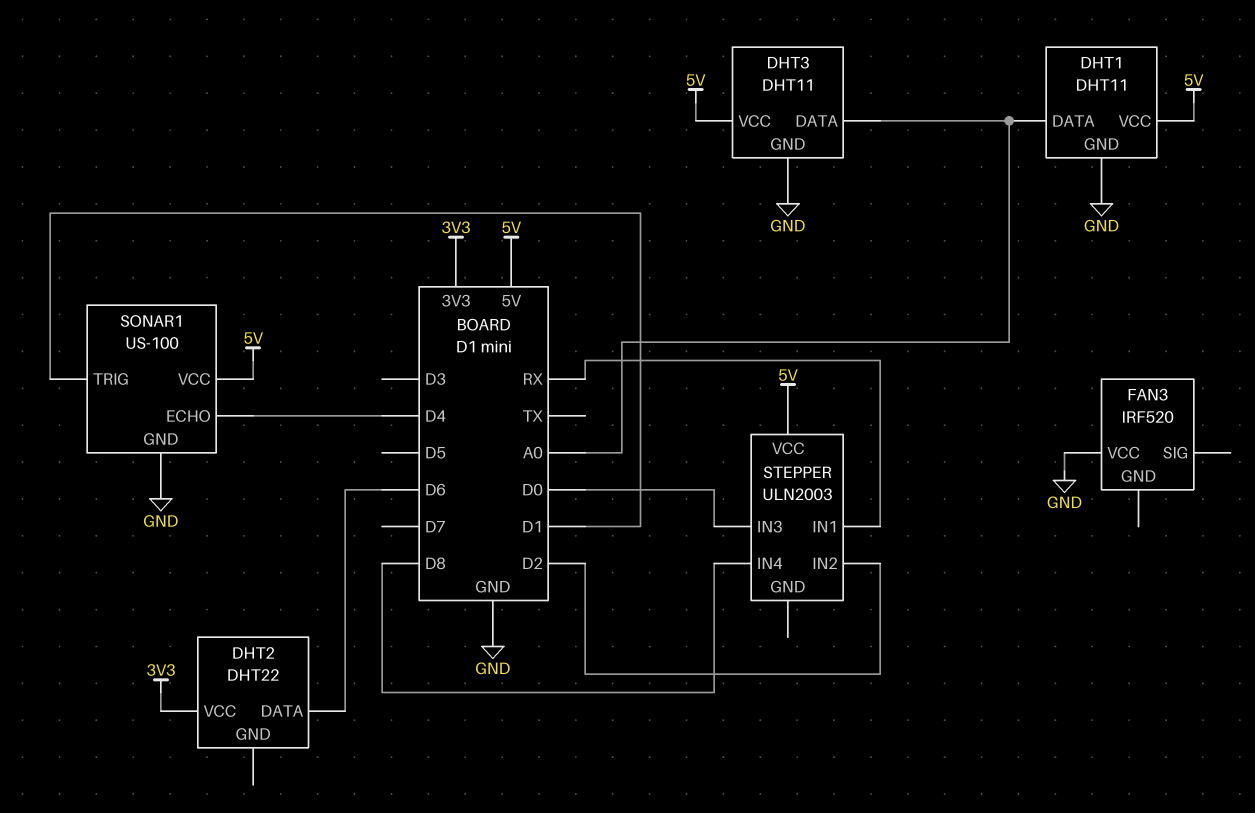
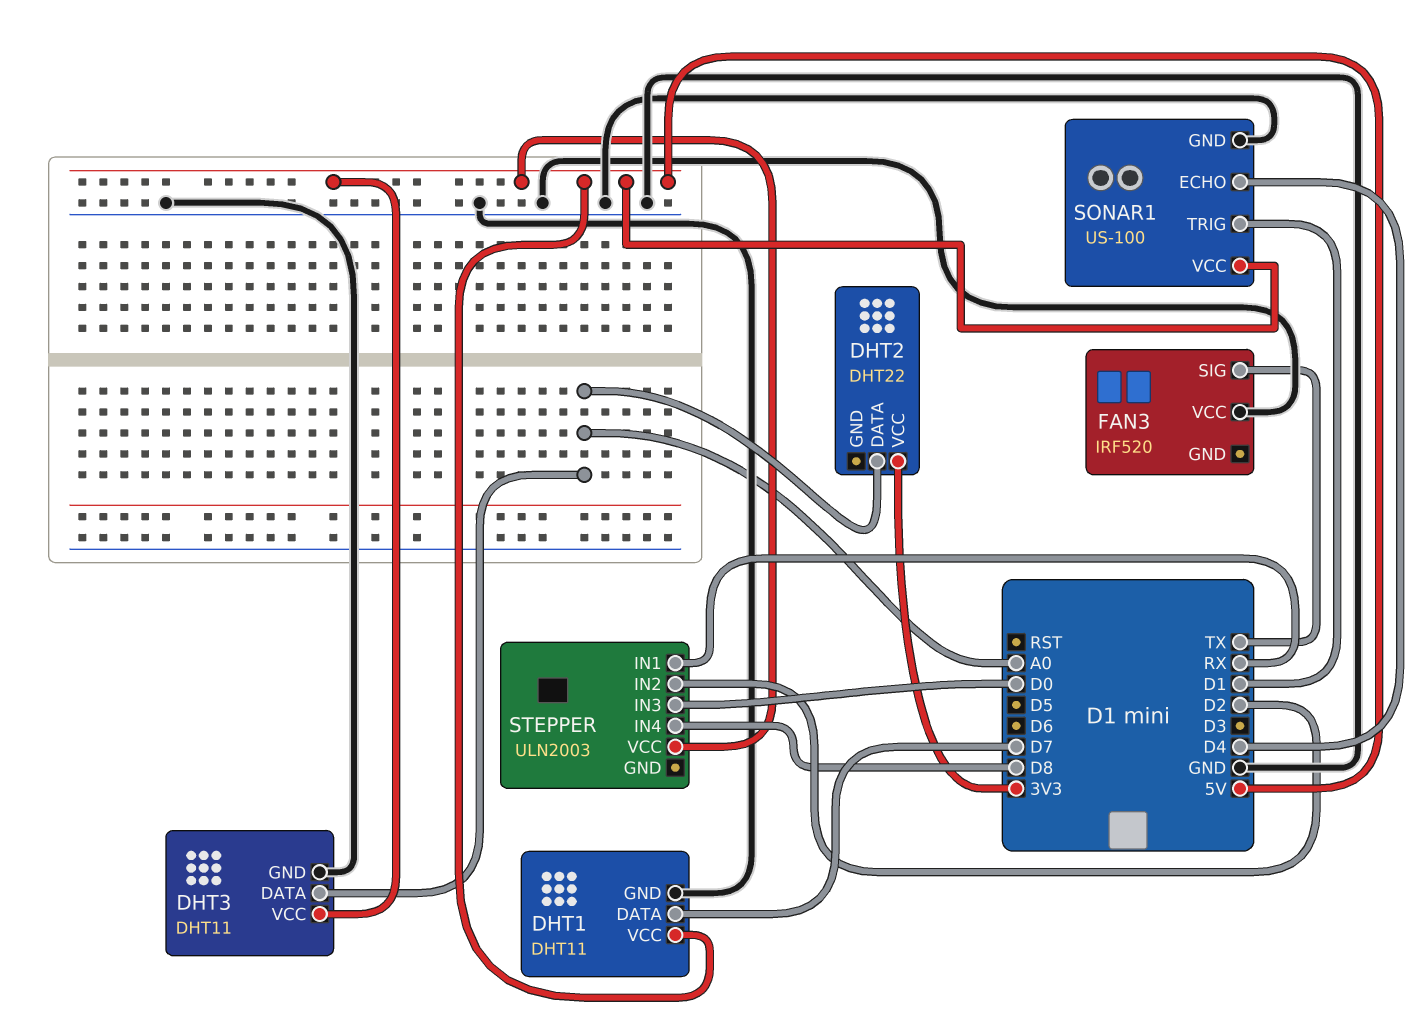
DHT1 pin DATA: A0 -> D7
DHT2 pin DATA: D6 -> A0
FAN3 pin SIG: none -> TX

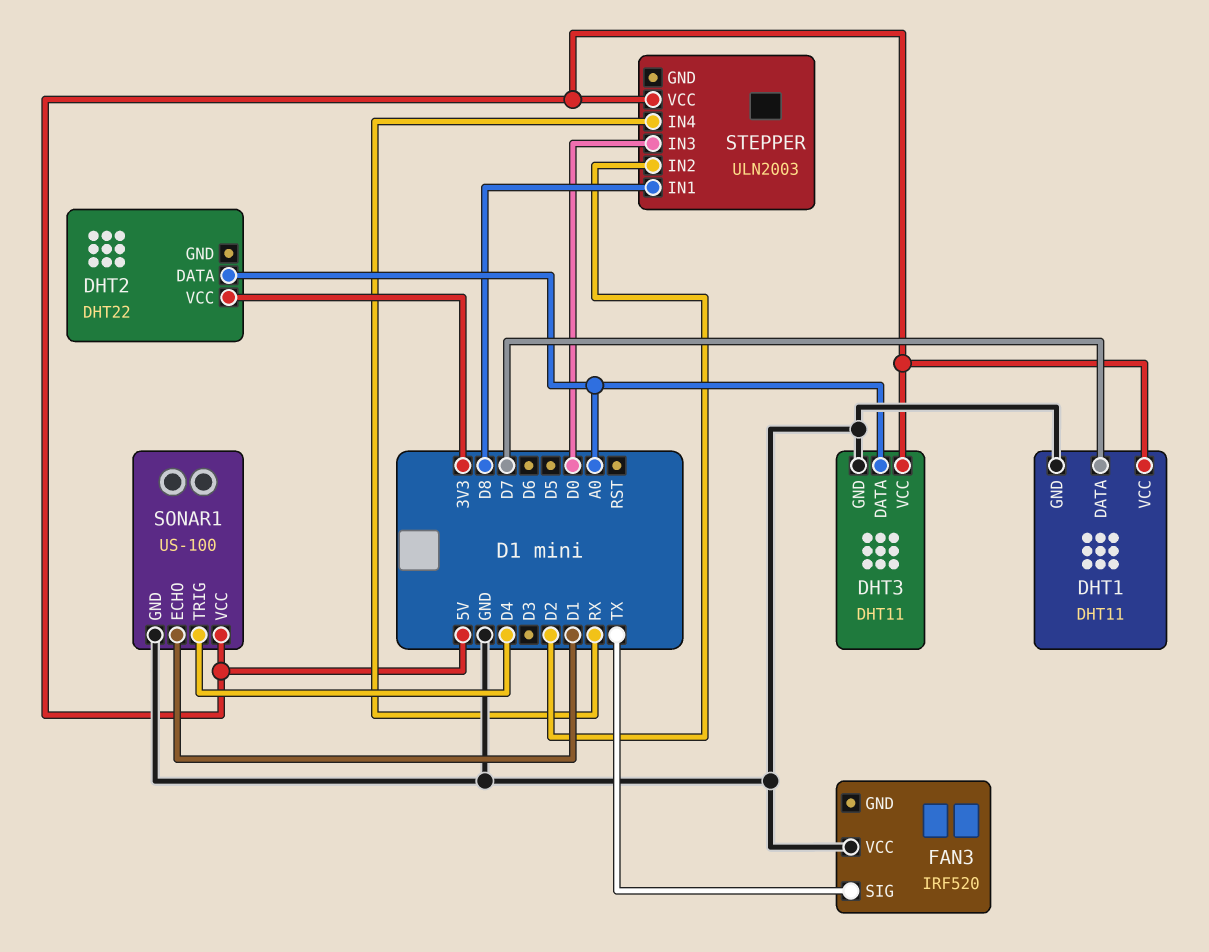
SONAR1 pin ECHO: D4 -> D1
SONAR1 pin TRIG: D1 -> D4
STEPPER pin IN1: RX -> D8
STEPPER pin IN4: D8 -> RX

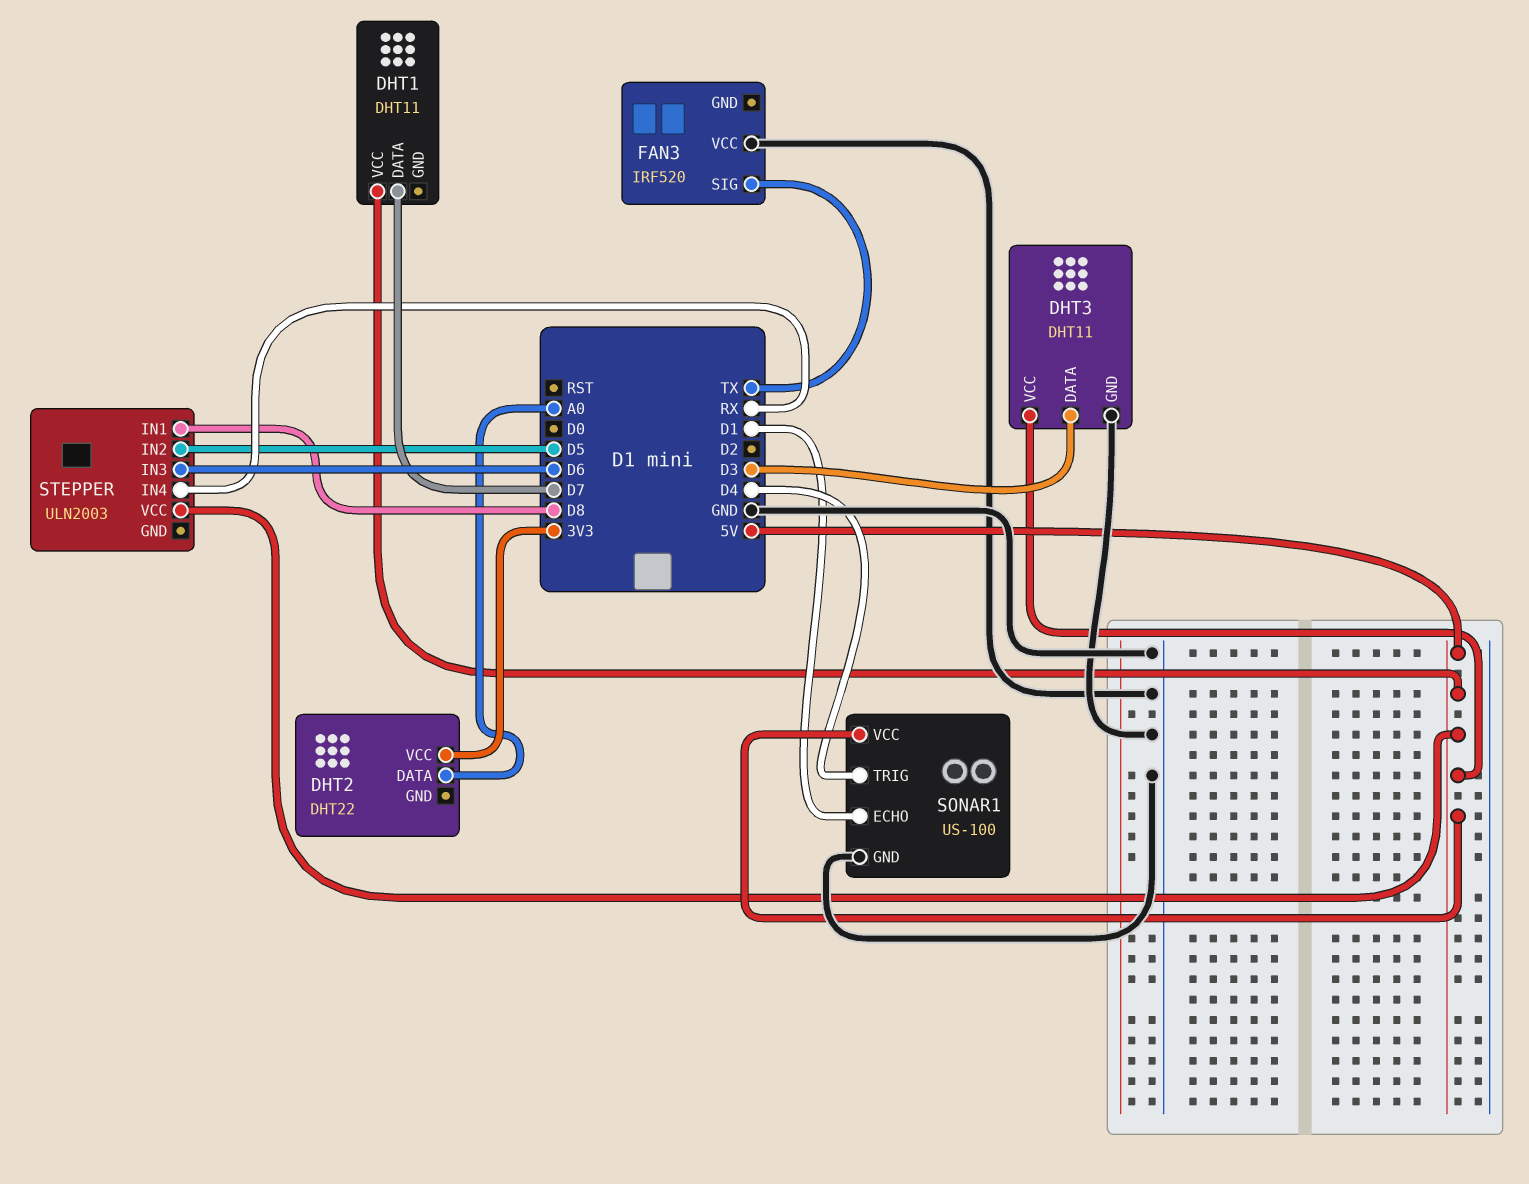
DHT1 pin GND: GND -> none
DHT3 pin DATA: A0 -> D3
STEPPER pin IN2: D2 -> D5
STEPPER pin IN3: D0 -> D6

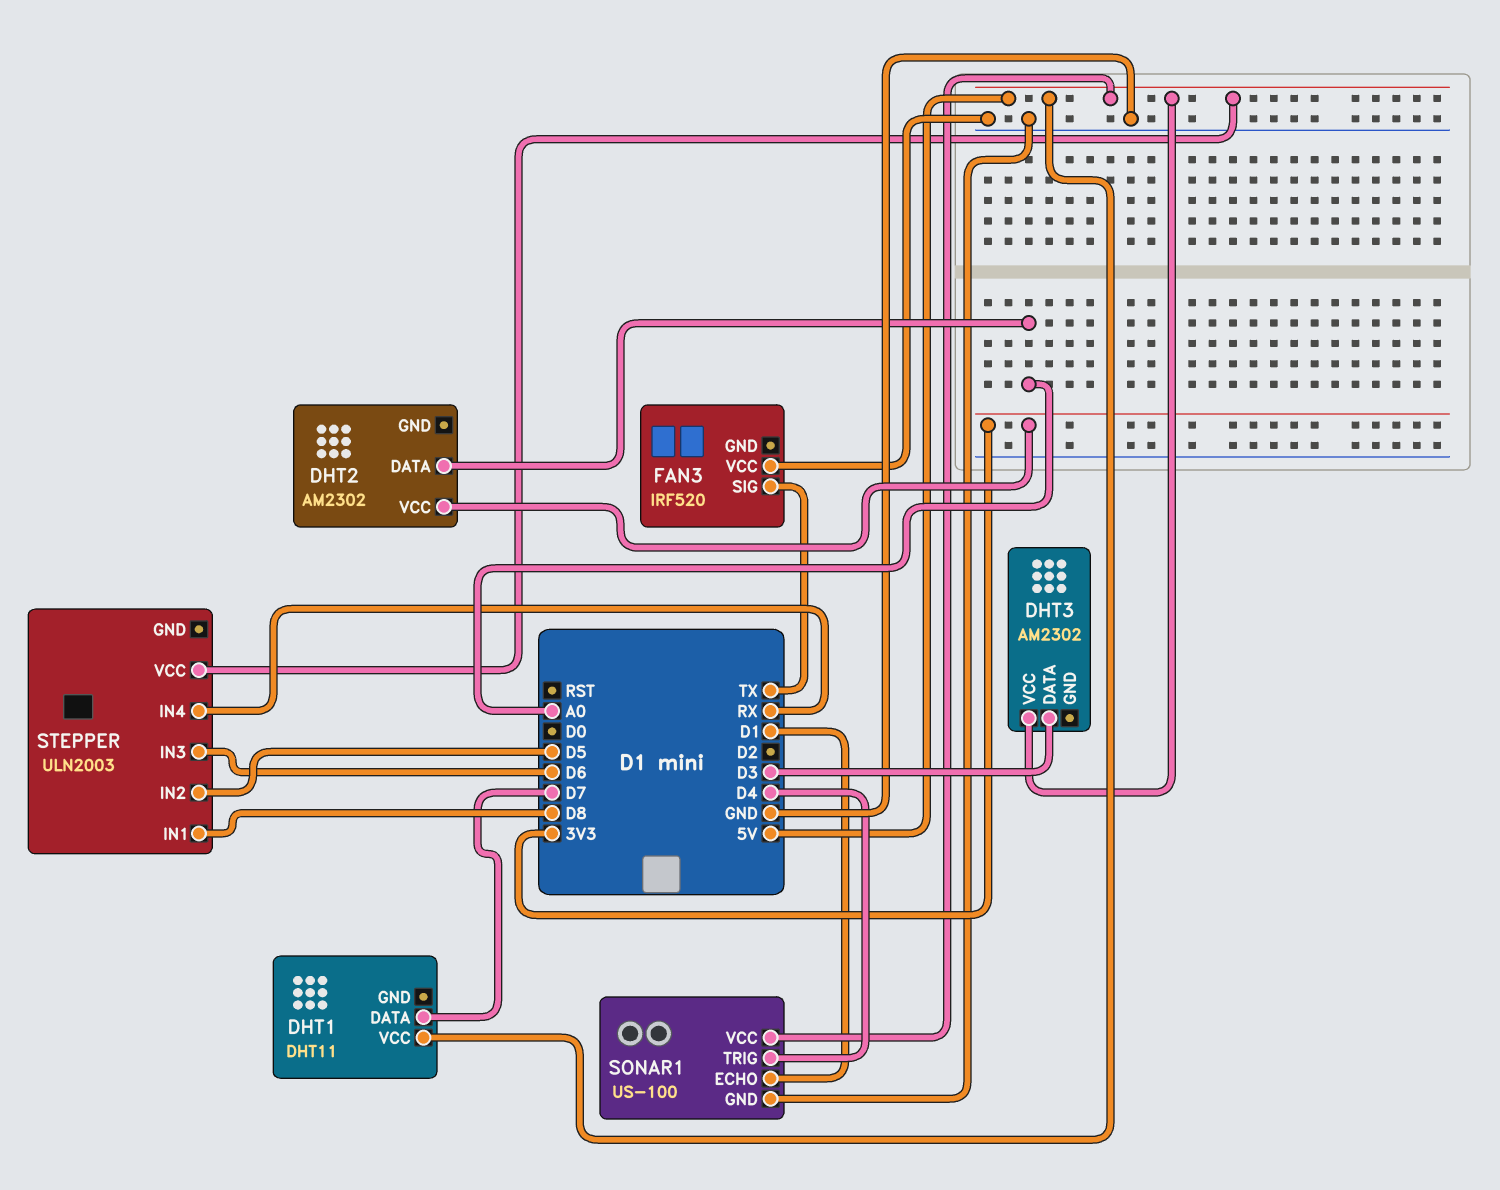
DHT2: DHT22 -> AM2302
DHT3: DHT11 -> AM2302
DHT3 pin GND: GND -> none

